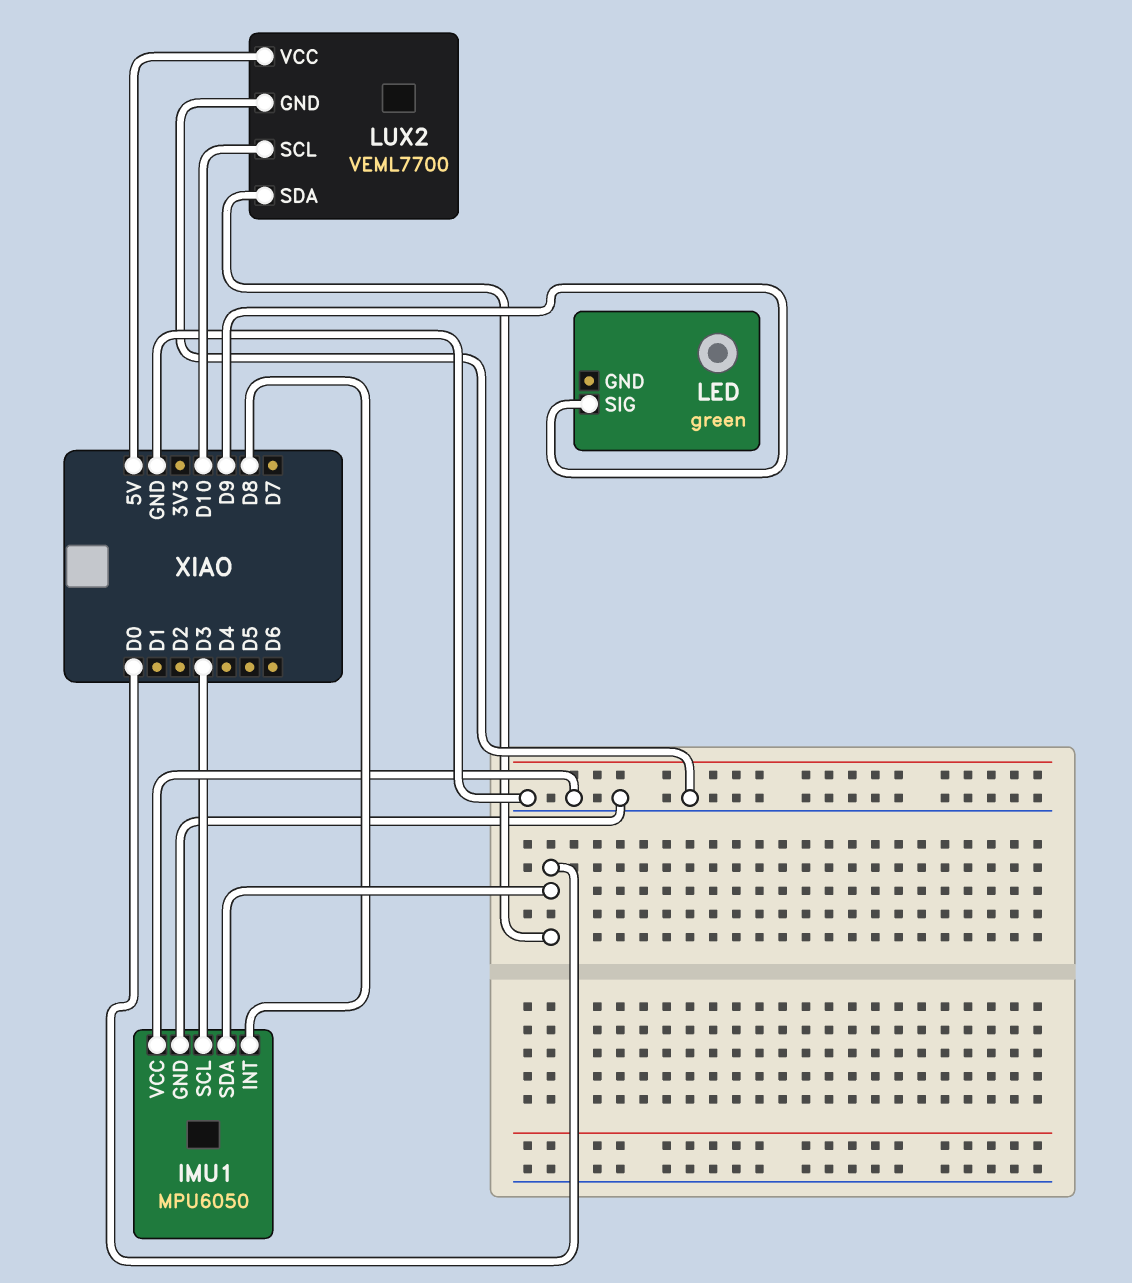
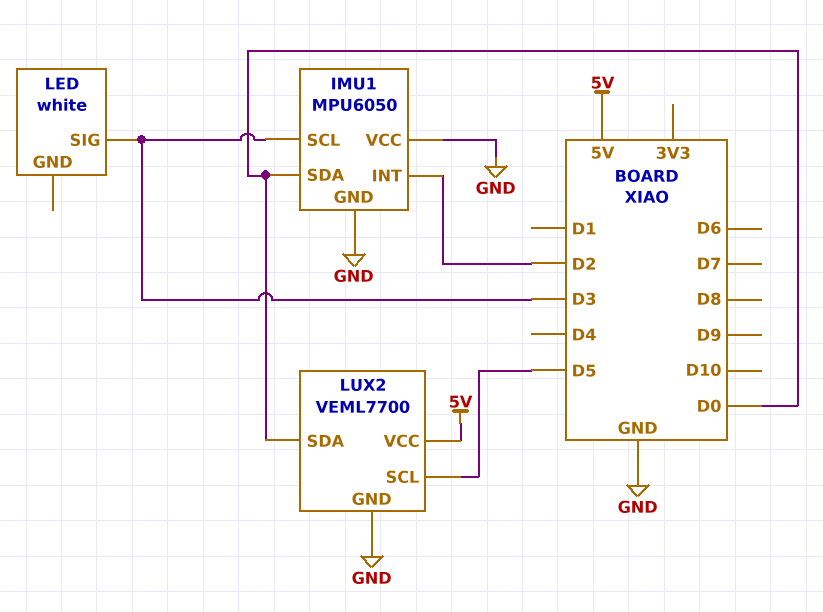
IMU1 pin INT: D8 -> D2
LED: green -> white
LED pin SIG: D9 -> D3
LUX2 pin SCL: D10 -> D5

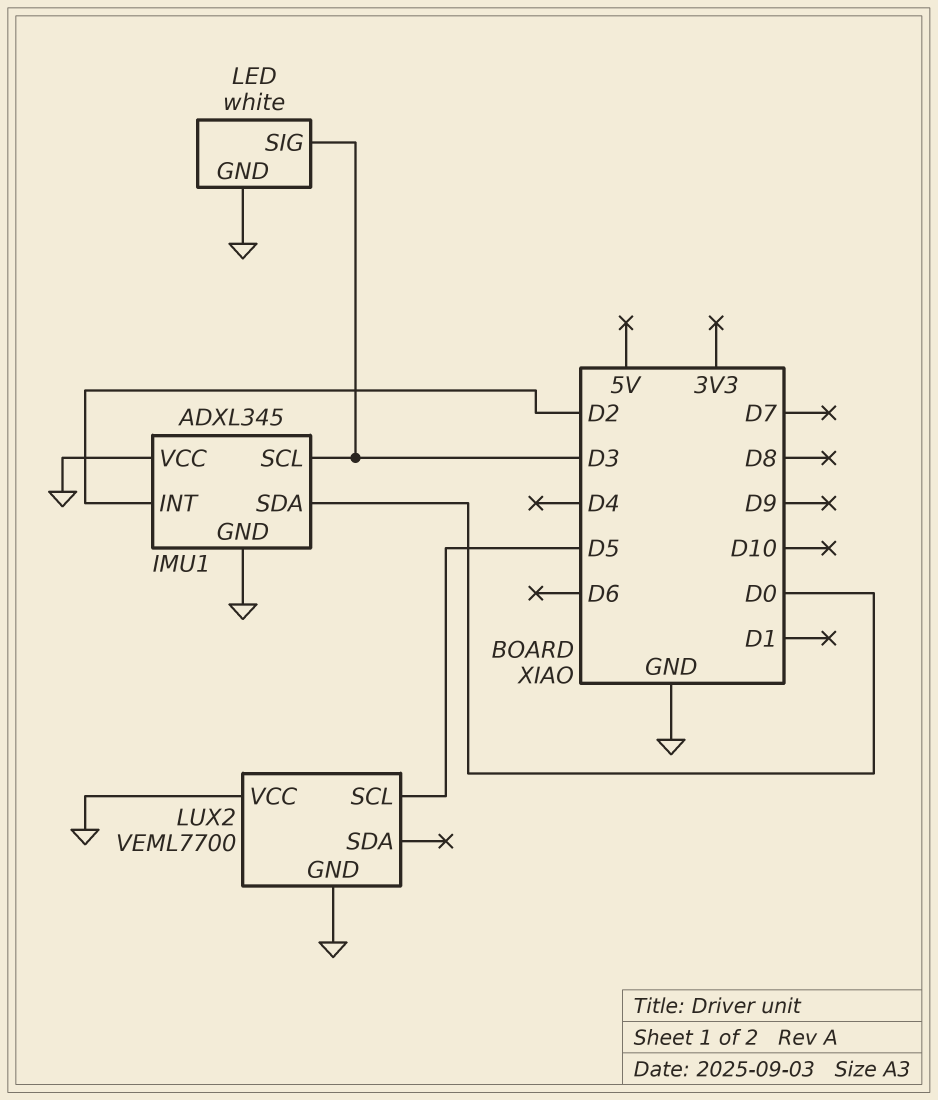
IMU1: MPU6050 -> ADXL345
LED pin GND: none -> GND
LUX2 pin SDA: D0 -> none
LUX2 pin VCC: 5V -> GND

